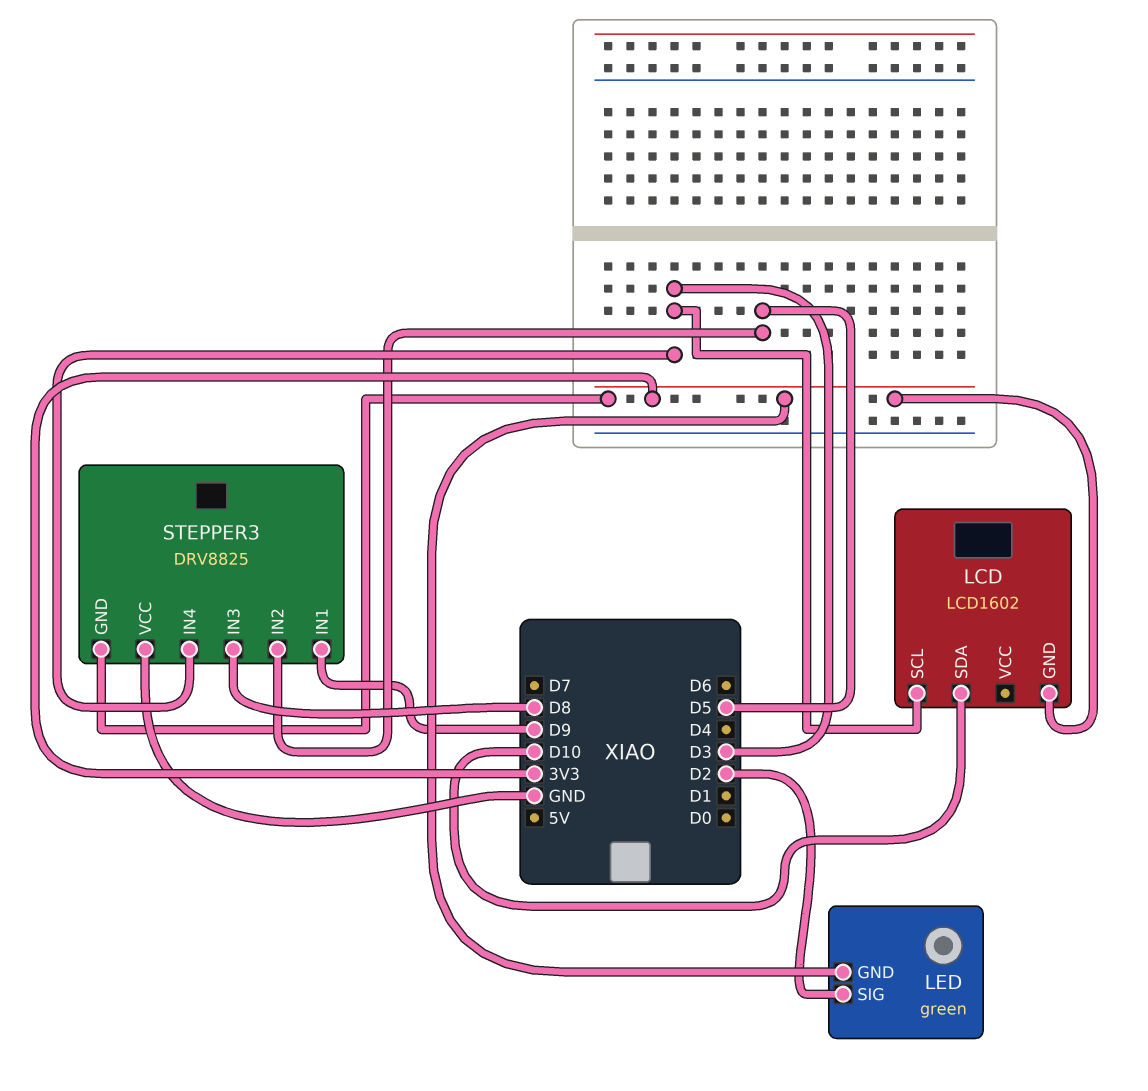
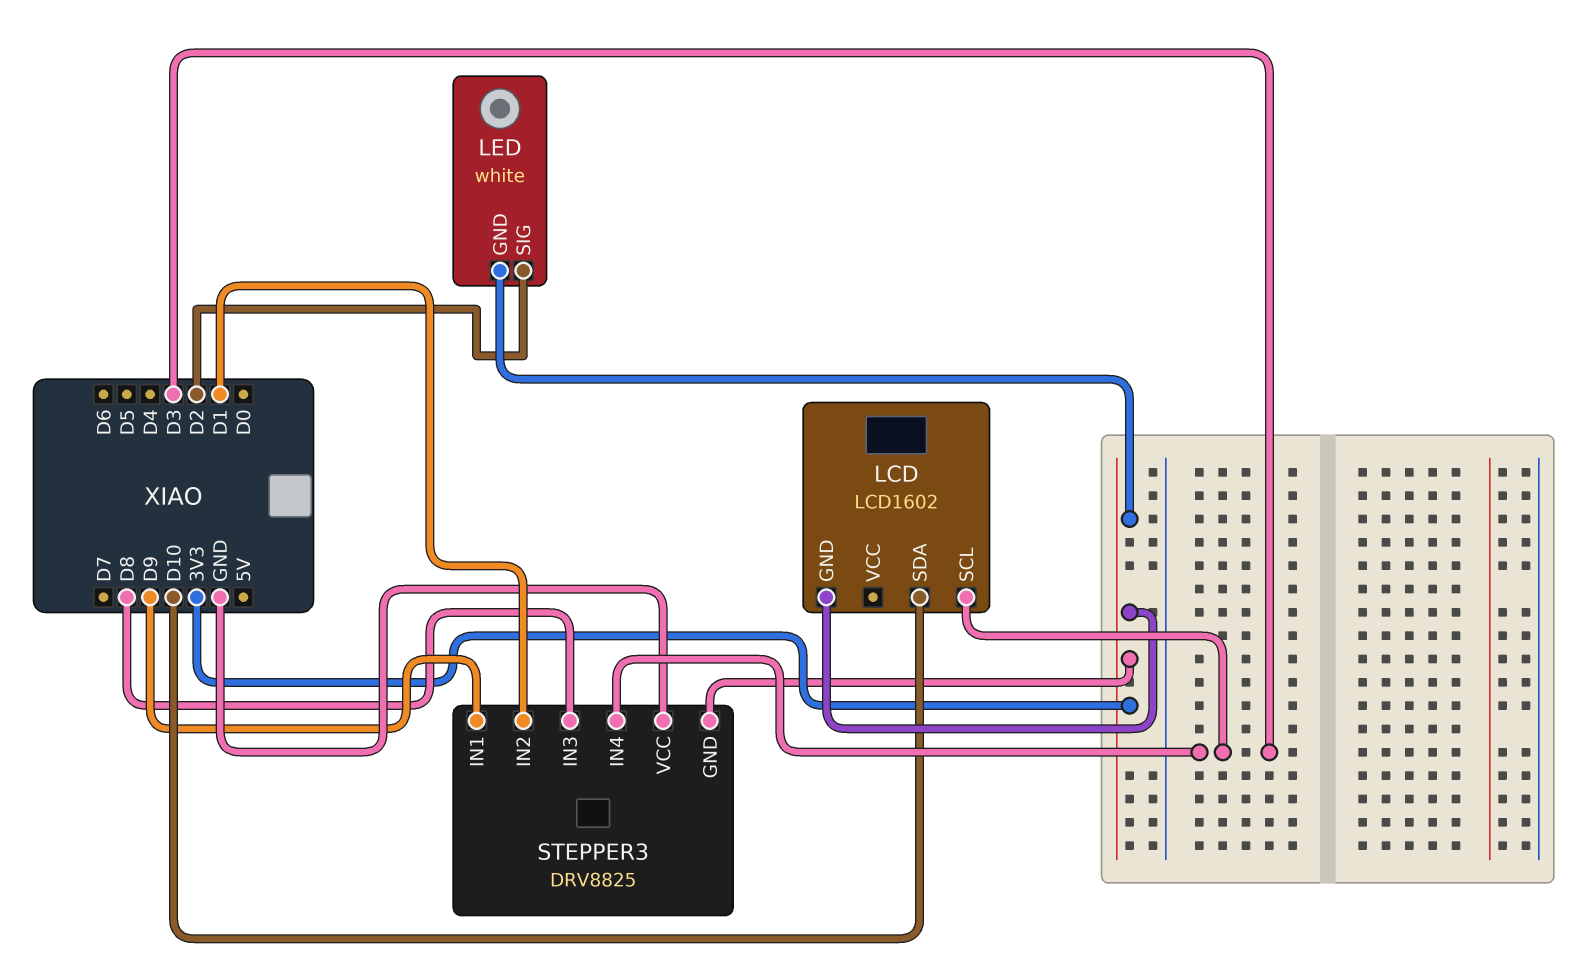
LED: green -> white
STEPPER3 pin IN2: D5 -> D1

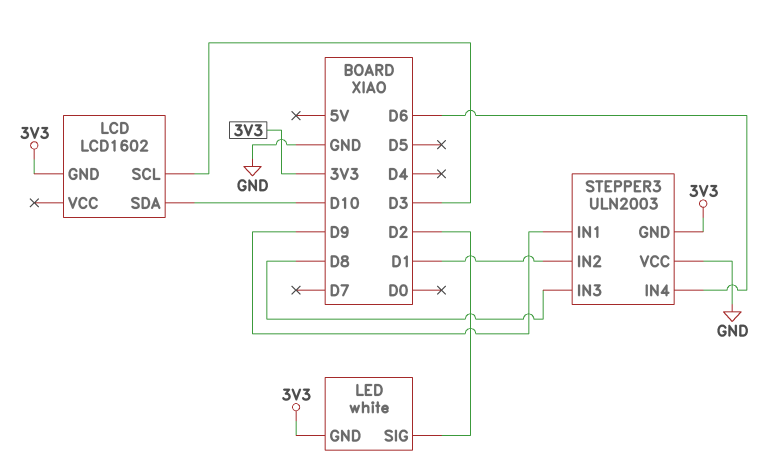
STEPPER3: DRV8825 -> ULN2003
STEPPER3 pin IN4: D3 -> D6

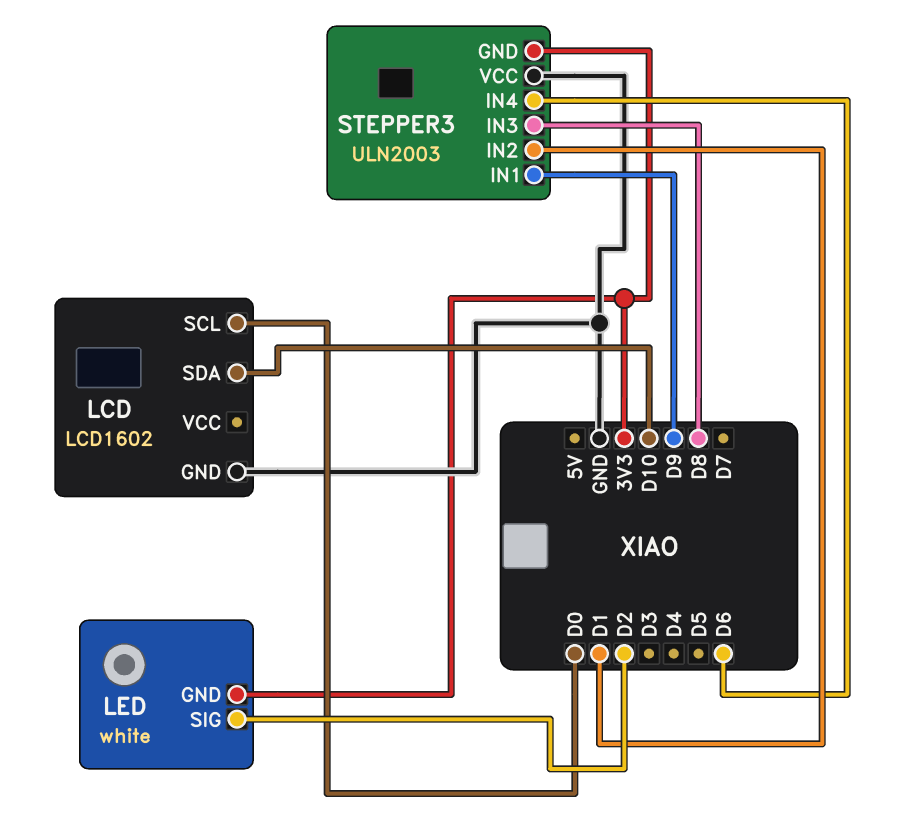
LCD pin GND: 3V3 -> GND
LCD pin SCL: D3 -> D0

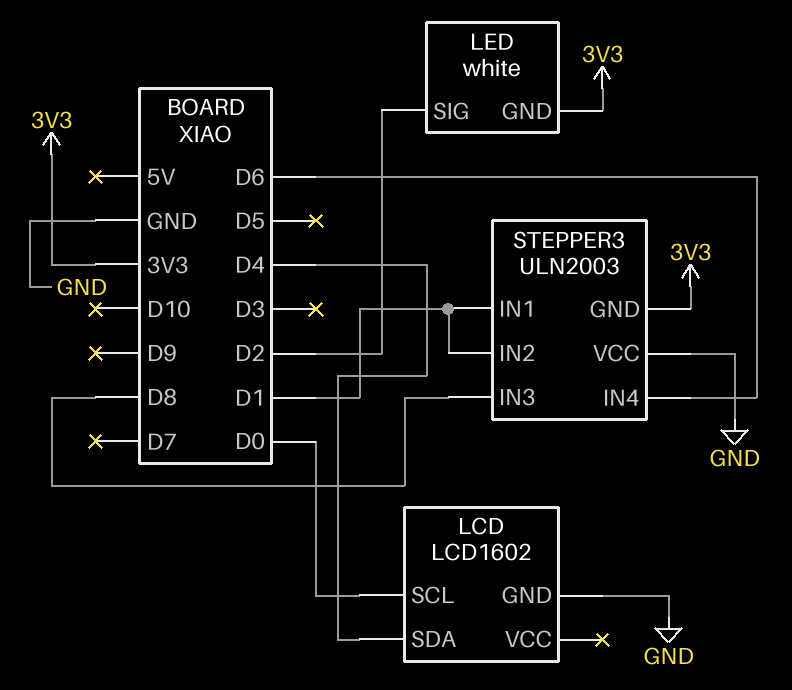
LCD pin SDA: D10 -> D4
STEPPER3 pin IN1: D9 -> D1

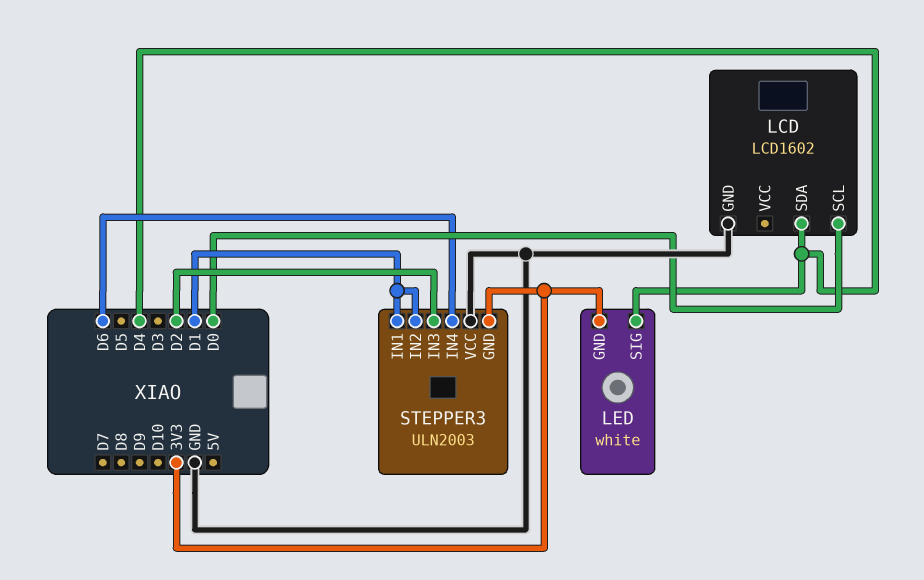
LED pin SIG: D2 -> D4
STEPPER3 pin IN3: D8 -> D2

